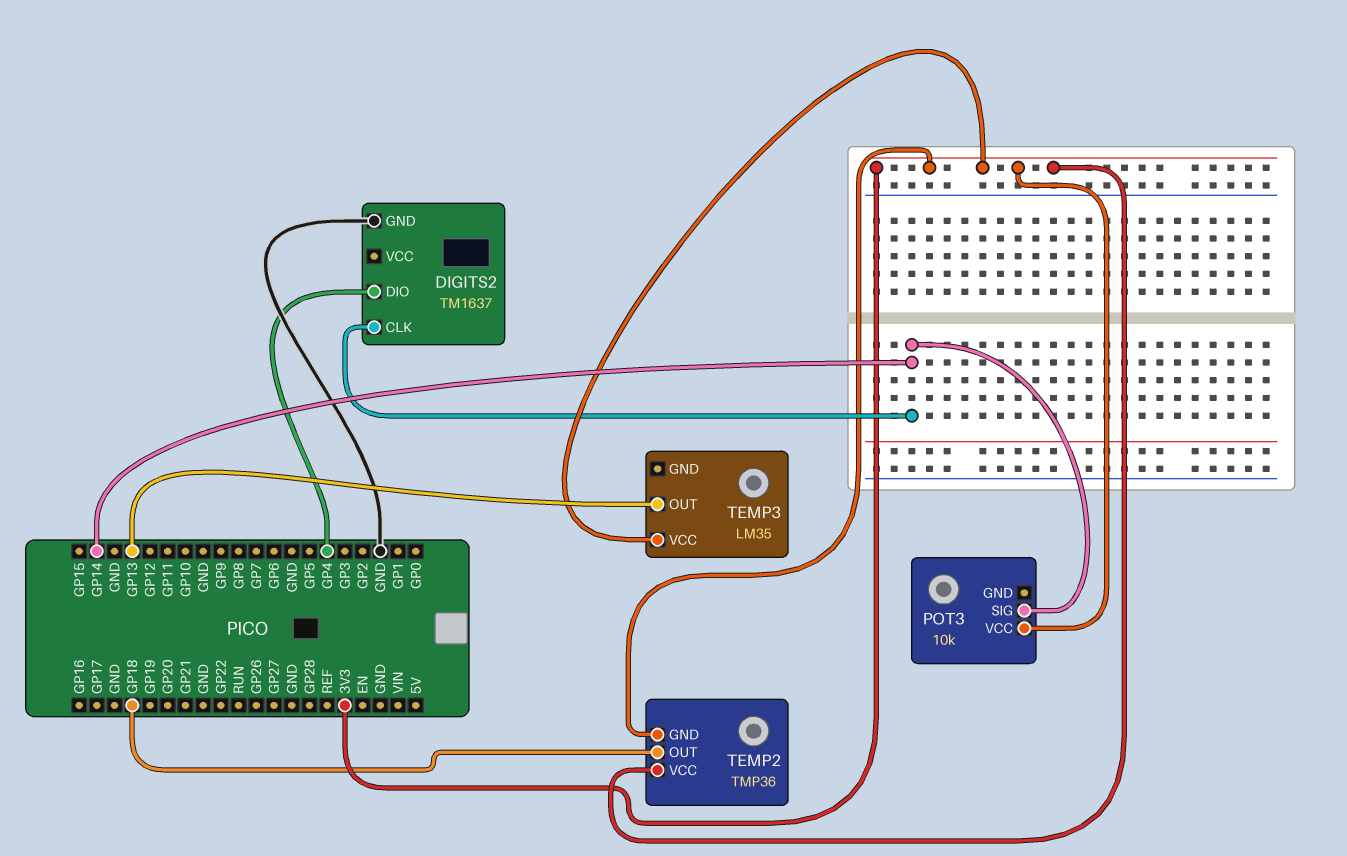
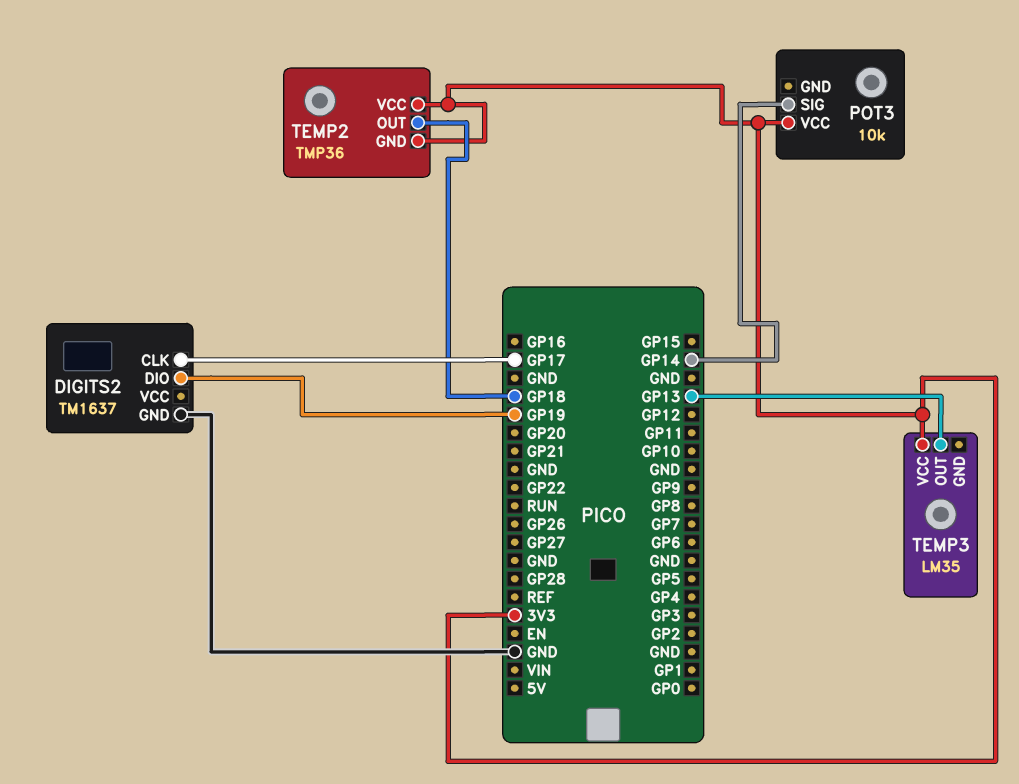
DIGITS2 pin CLK: GP14 -> GP17
DIGITS2 pin DIO: GP4 -> GP19

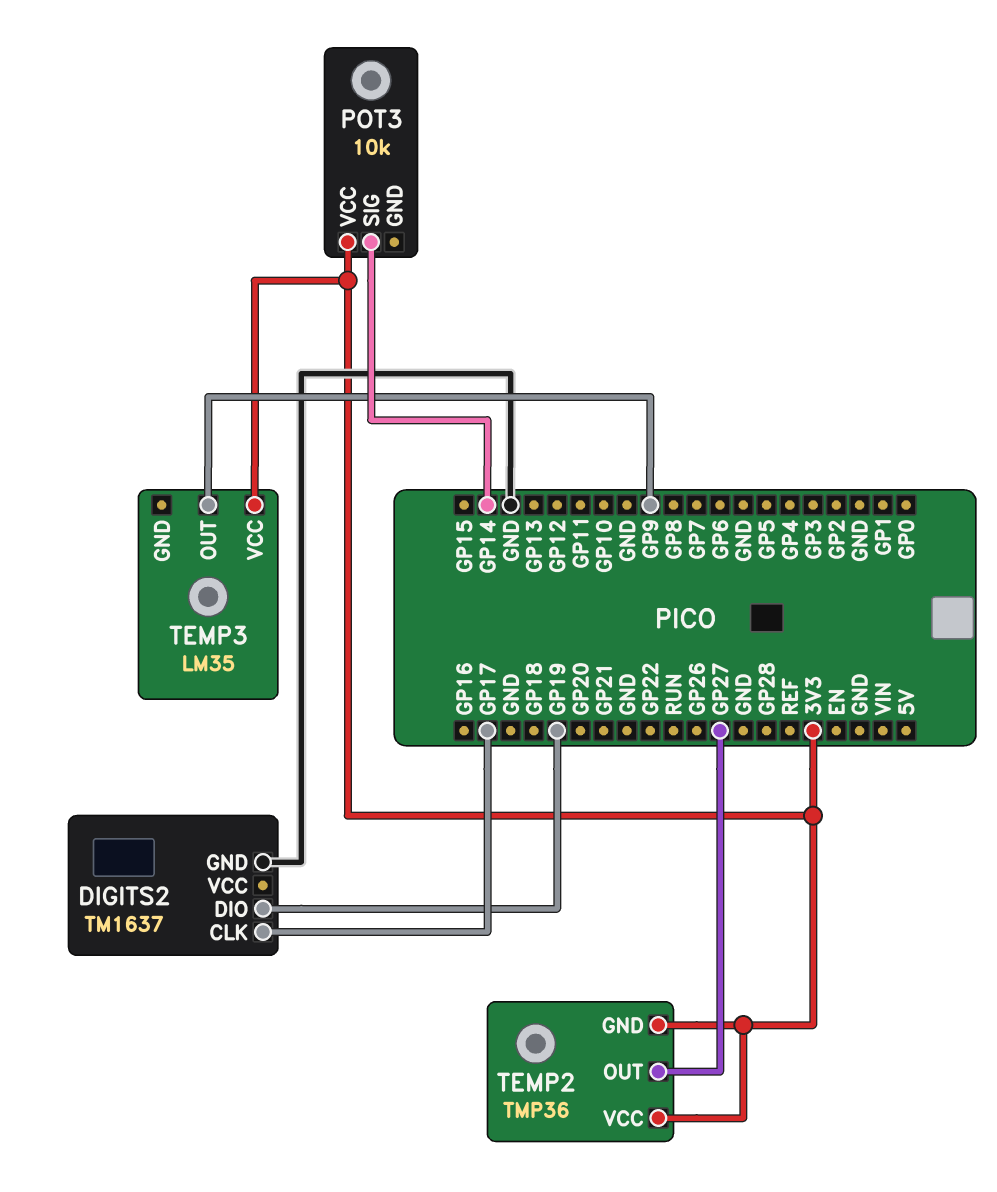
TEMP2 pin OUT: GP18 -> GP27
TEMP3 pin OUT: GP13 -> GP9

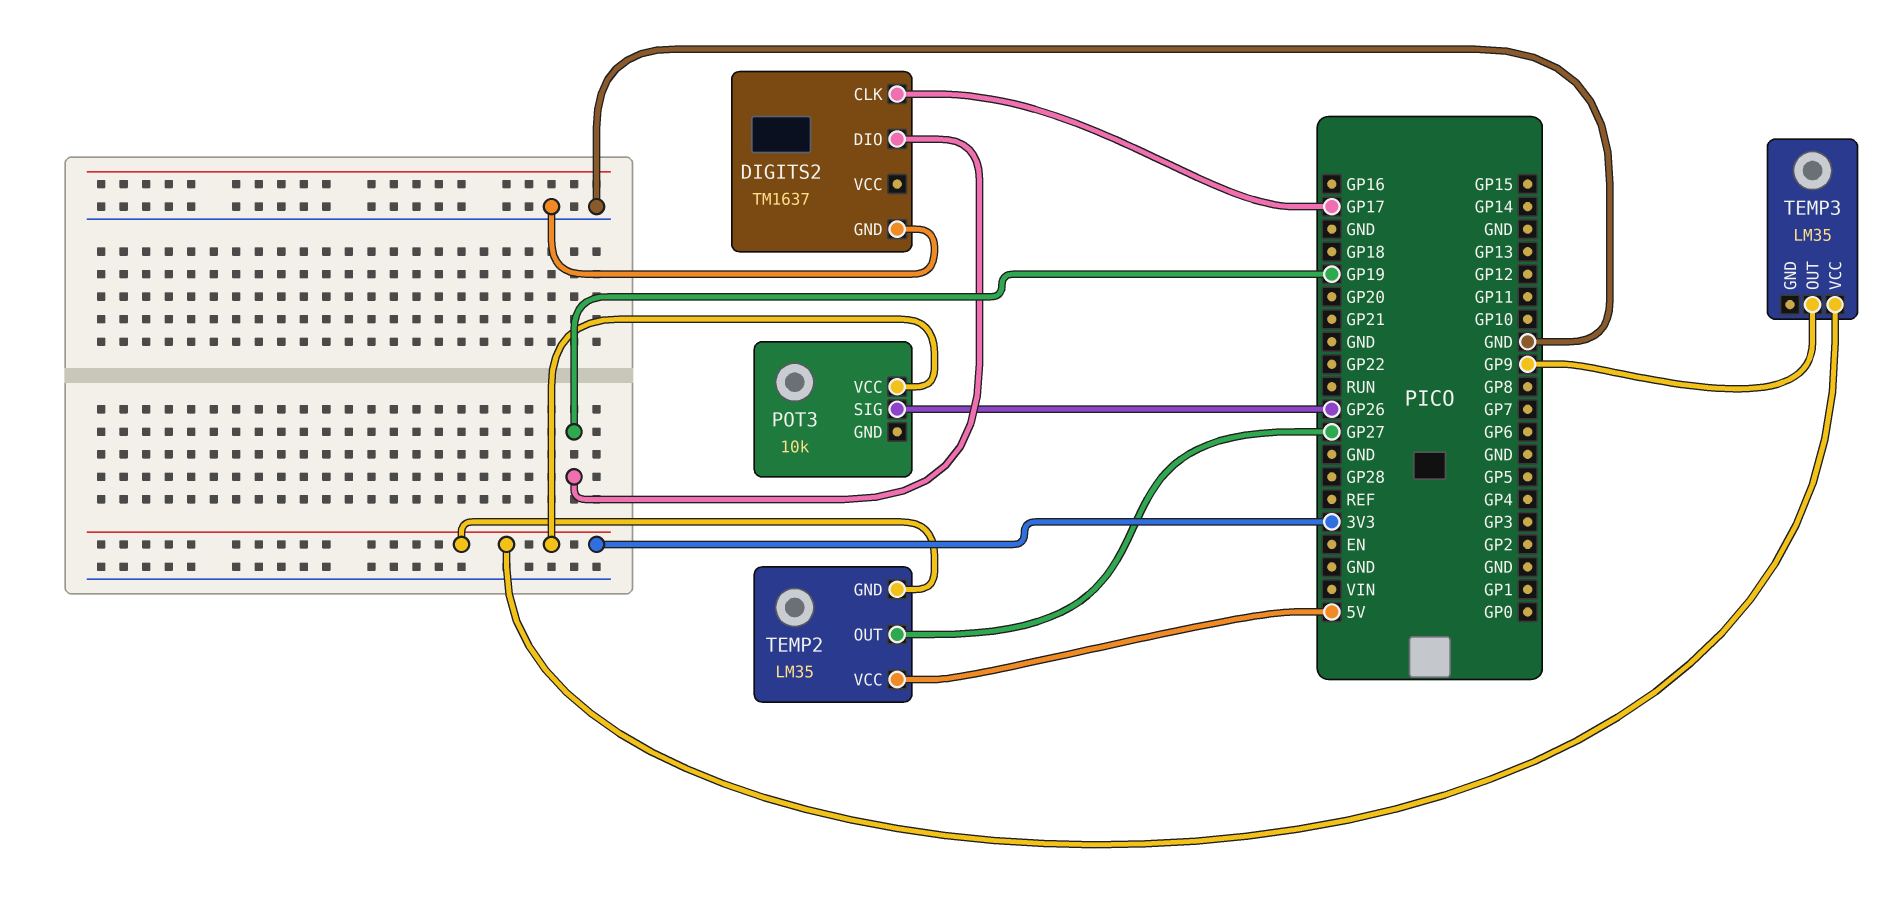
POT3 pin SIG: GP14 -> GP26
TEMP2: TMP36 -> LM35
TEMP2 pin VCC: 3V3 -> 5V

